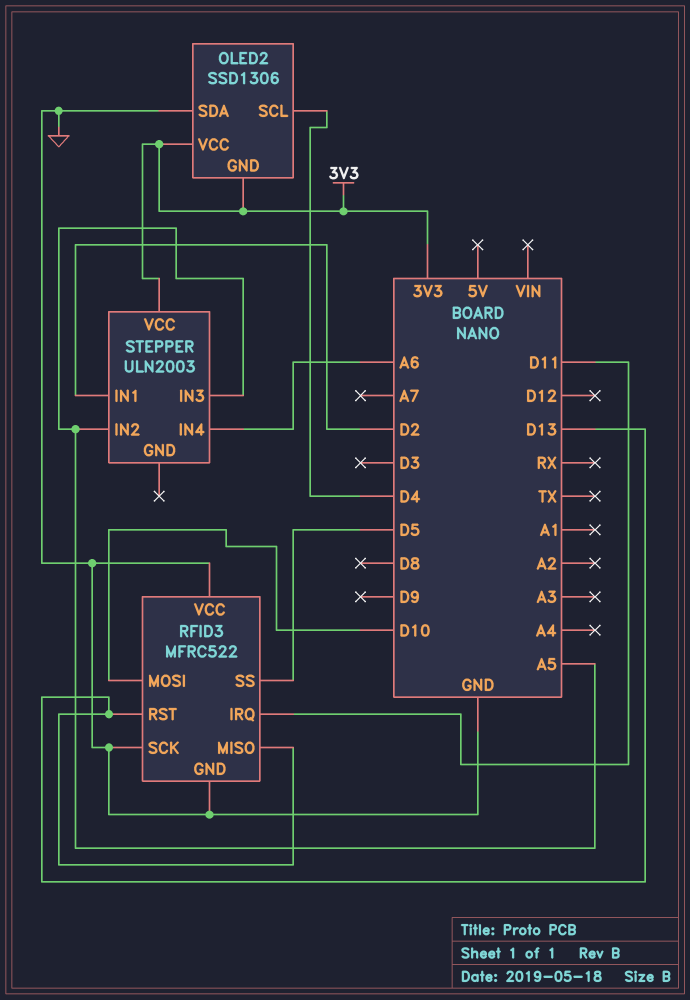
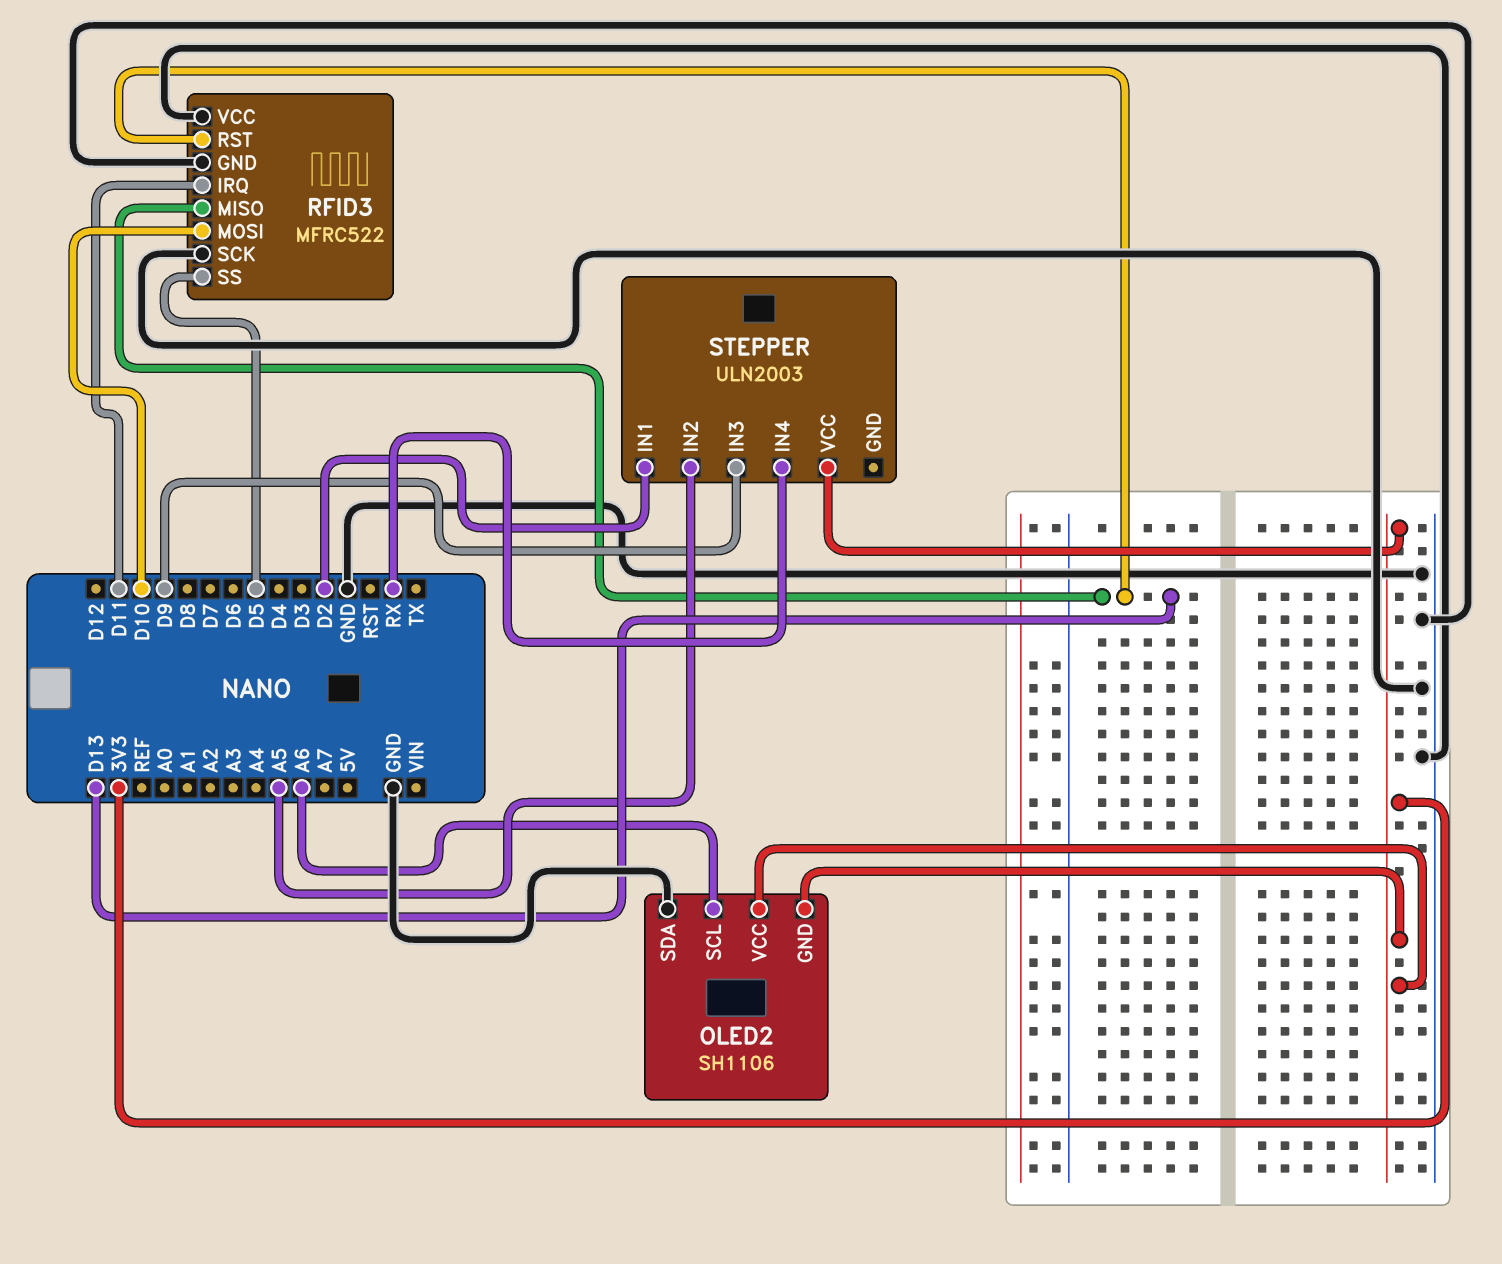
OLED2: SSD1306 -> SH1106
OLED2 pin SCL: D4 -> A6
STEPPER pin IN3: A5 -> D9
STEPPER pin IN4: A6 -> RX

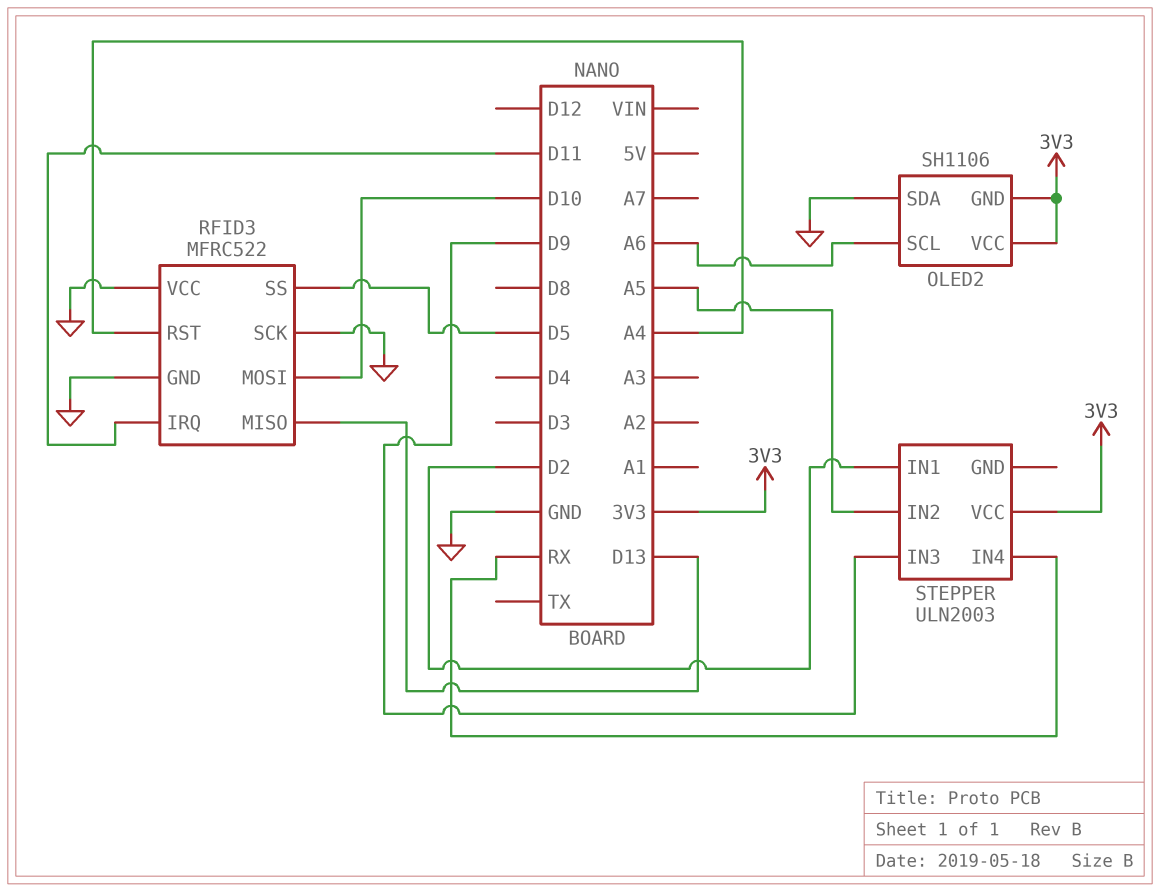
RFID3 pin RST: D13 -> A4

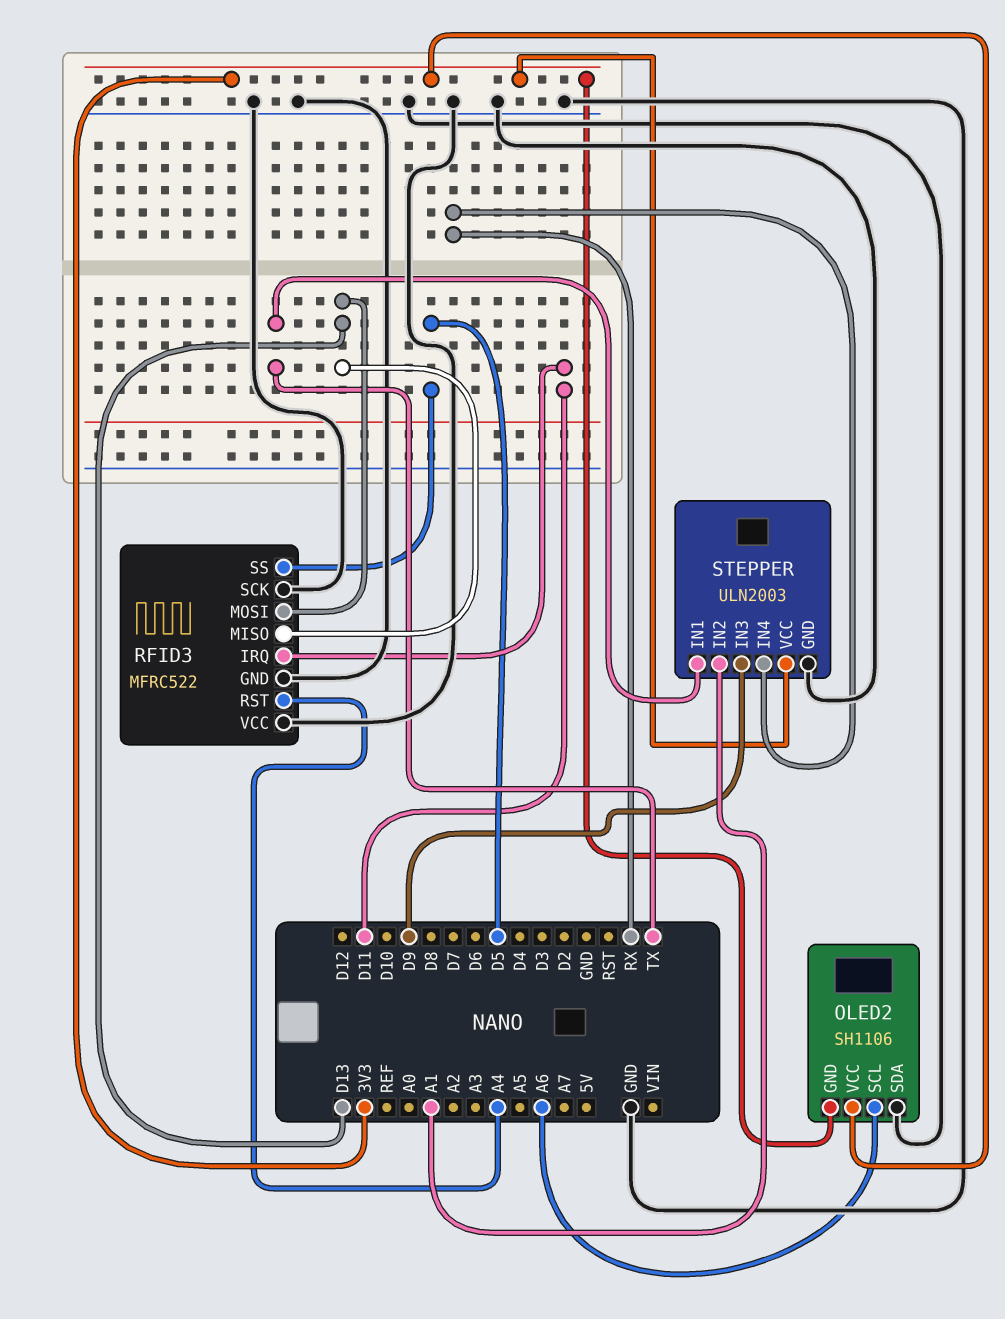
RFID3 pin MOSI: D10 -> D13
STEPPER pin GND: none -> GND
STEPPER pin IN1: D2 -> TX
STEPPER pin IN2: A5 -> A1

